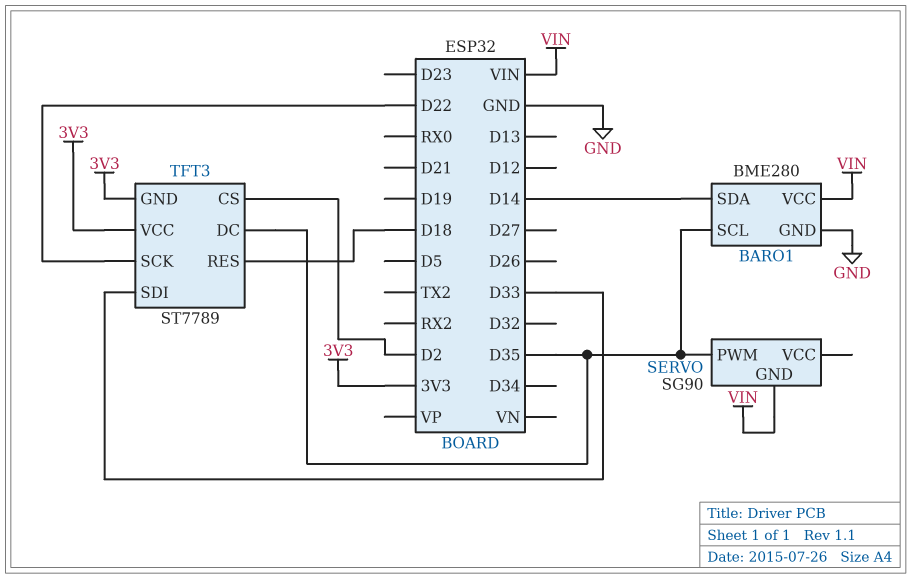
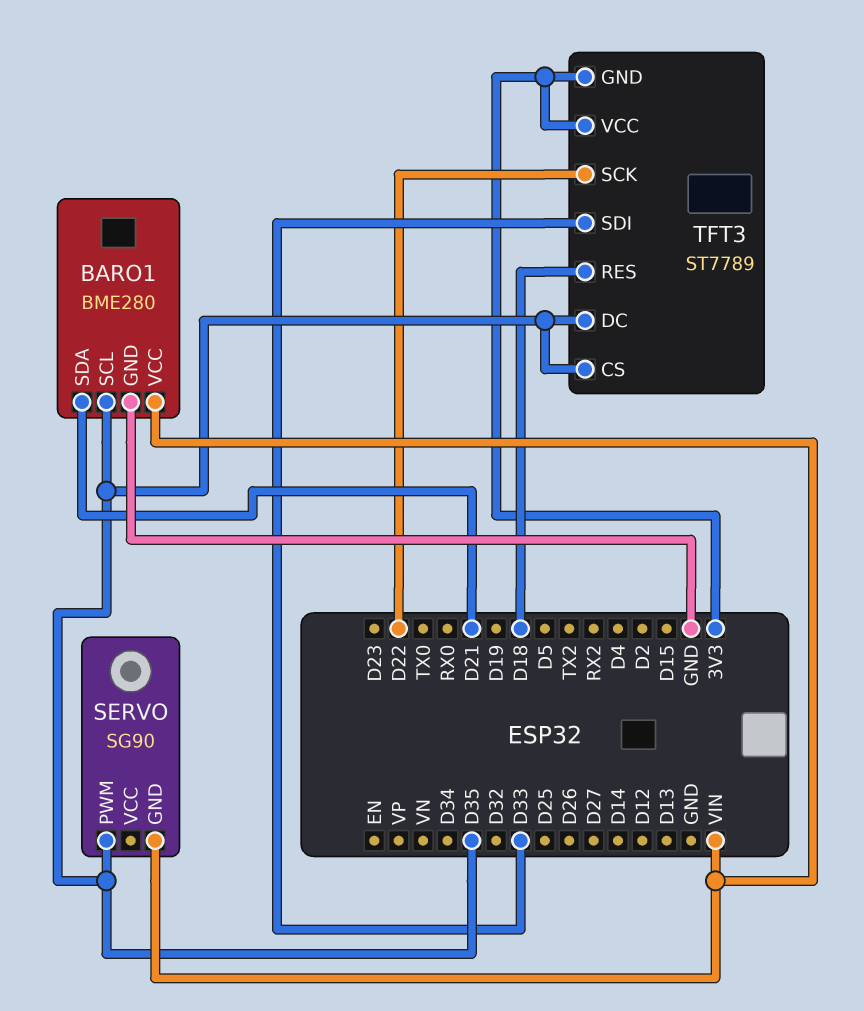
BARO1 pin SDA: D14 -> D21
TFT3 pin CS: D2 -> D35

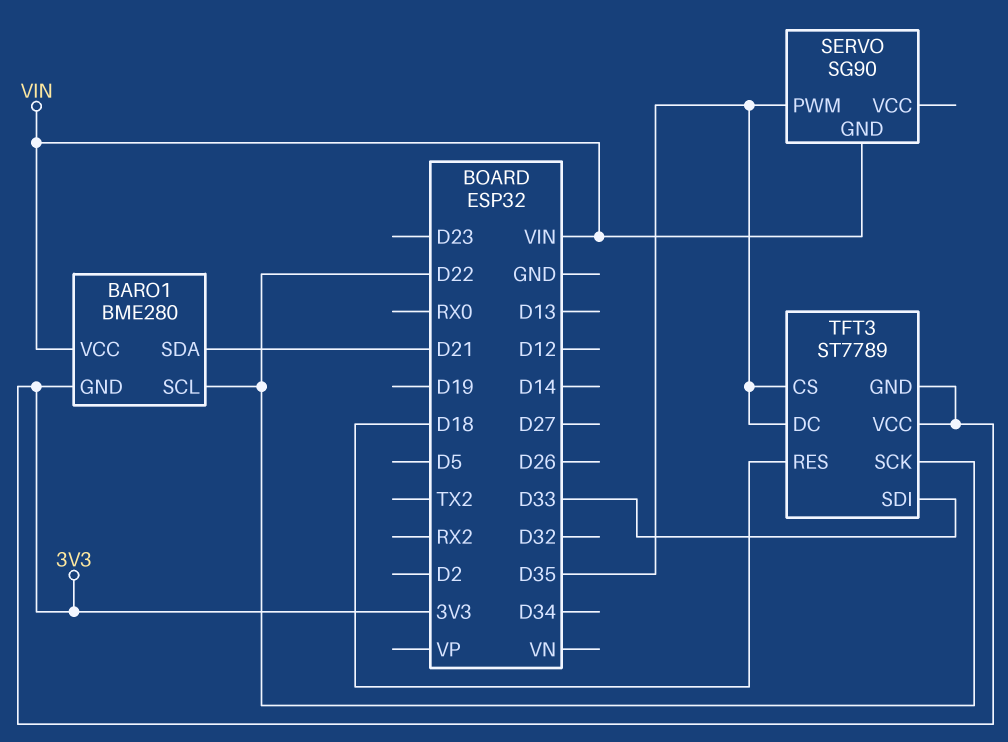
BARO1 pin GND: GND -> 3V3
BARO1 pin SCL: D35 -> D22

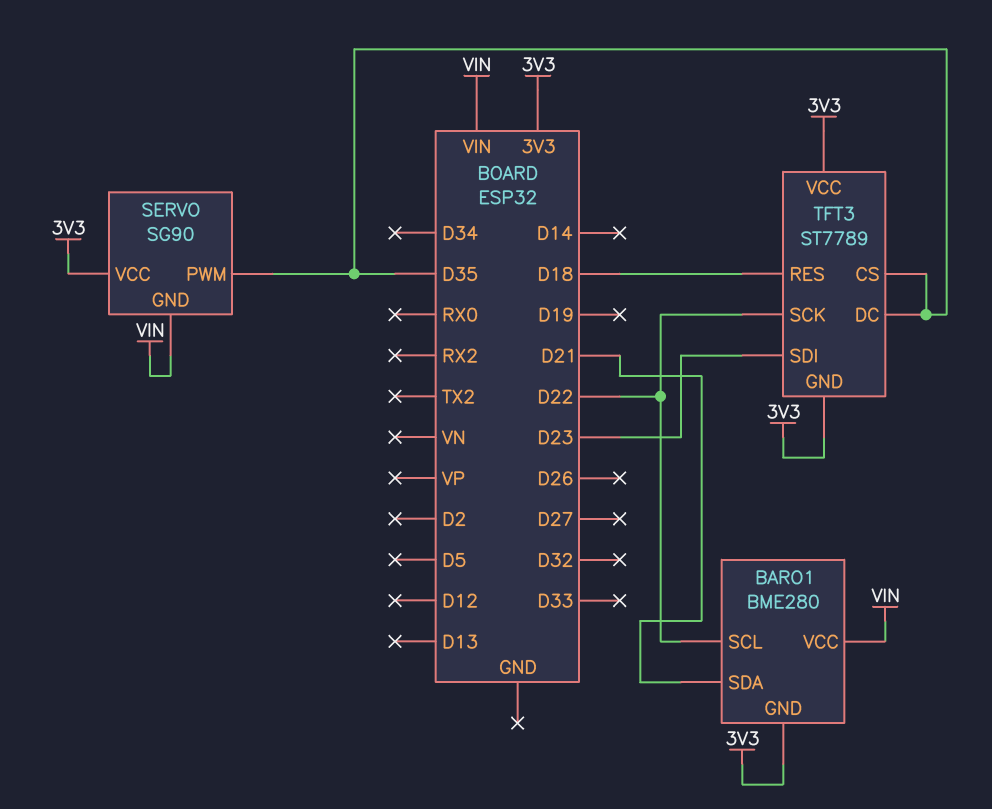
SERVO pin VCC: none -> 3V3
TFT3 pin SDI: D33 -> D23

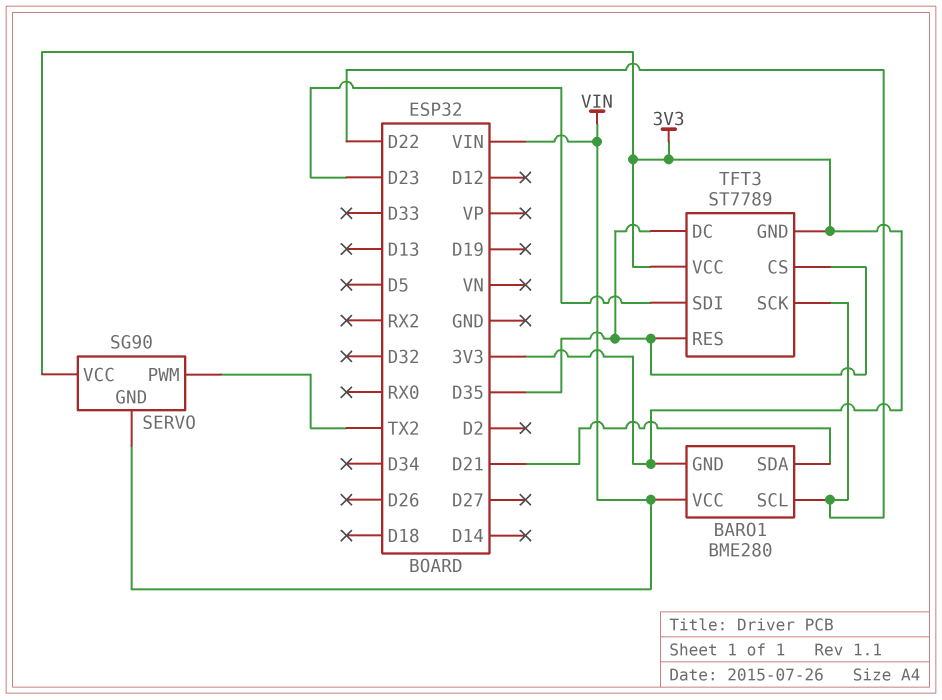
SERVO pin PWM: D35 -> TX2
TFT3 pin RES: D18 -> D35

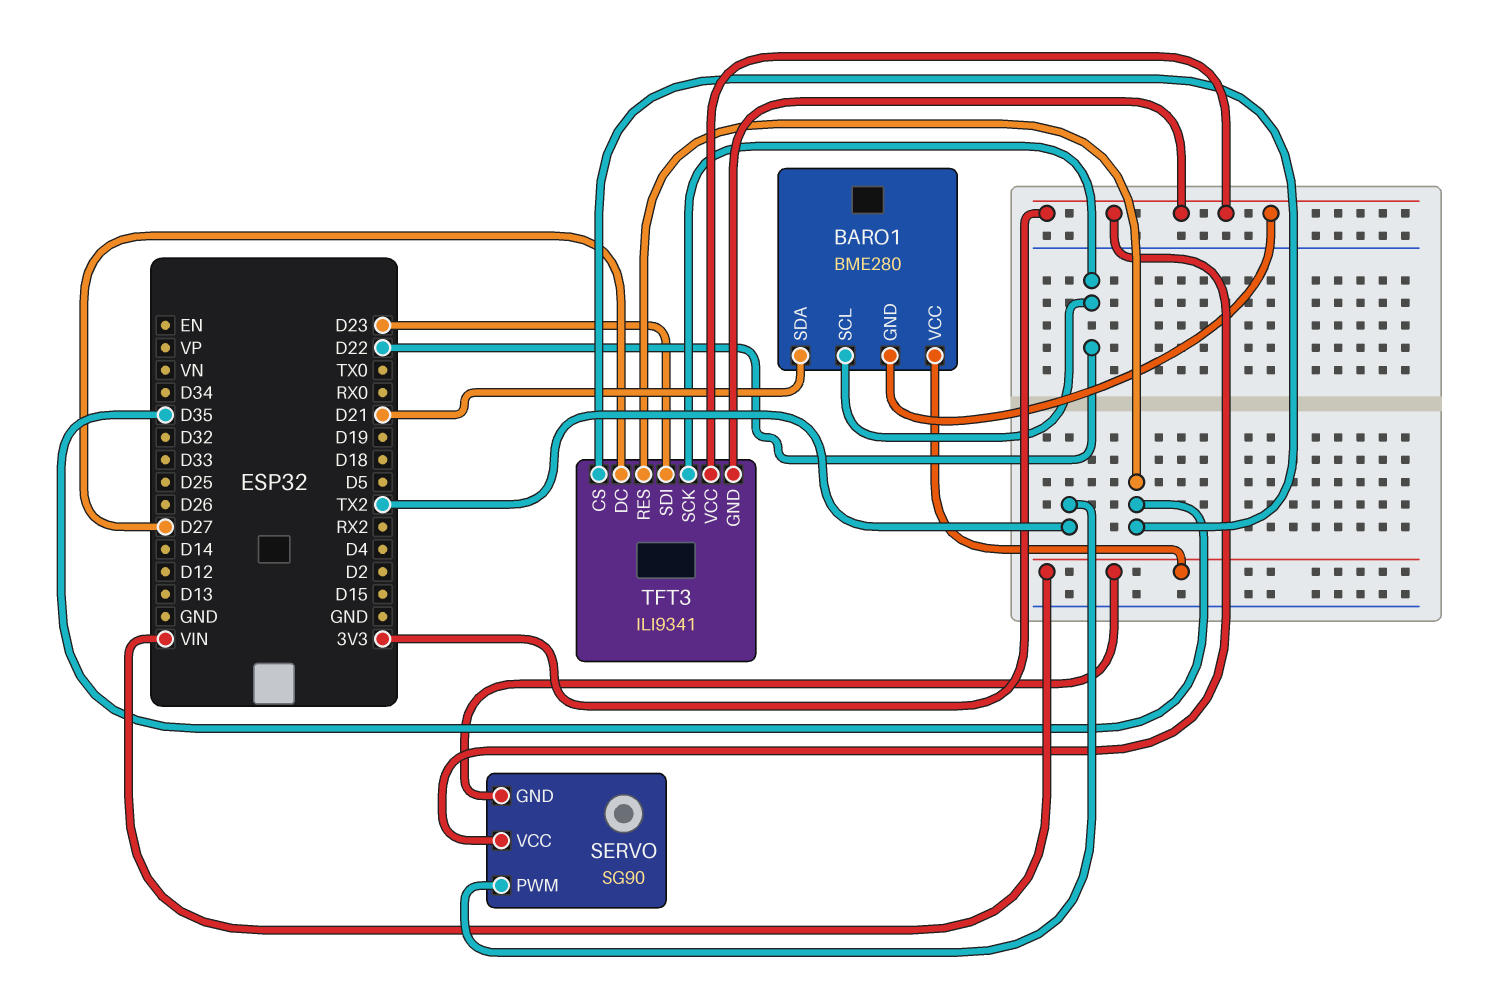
TFT3: ST7789 -> ILI9341
TFT3 pin DC: D35 -> D27

